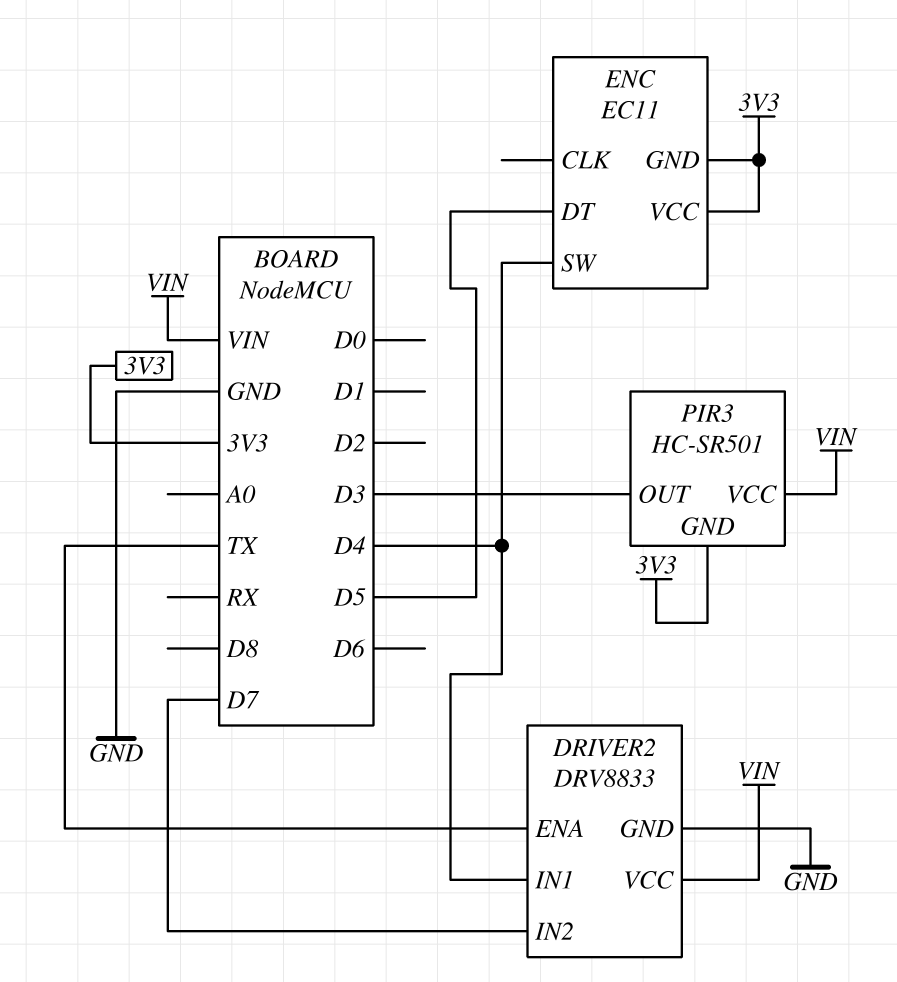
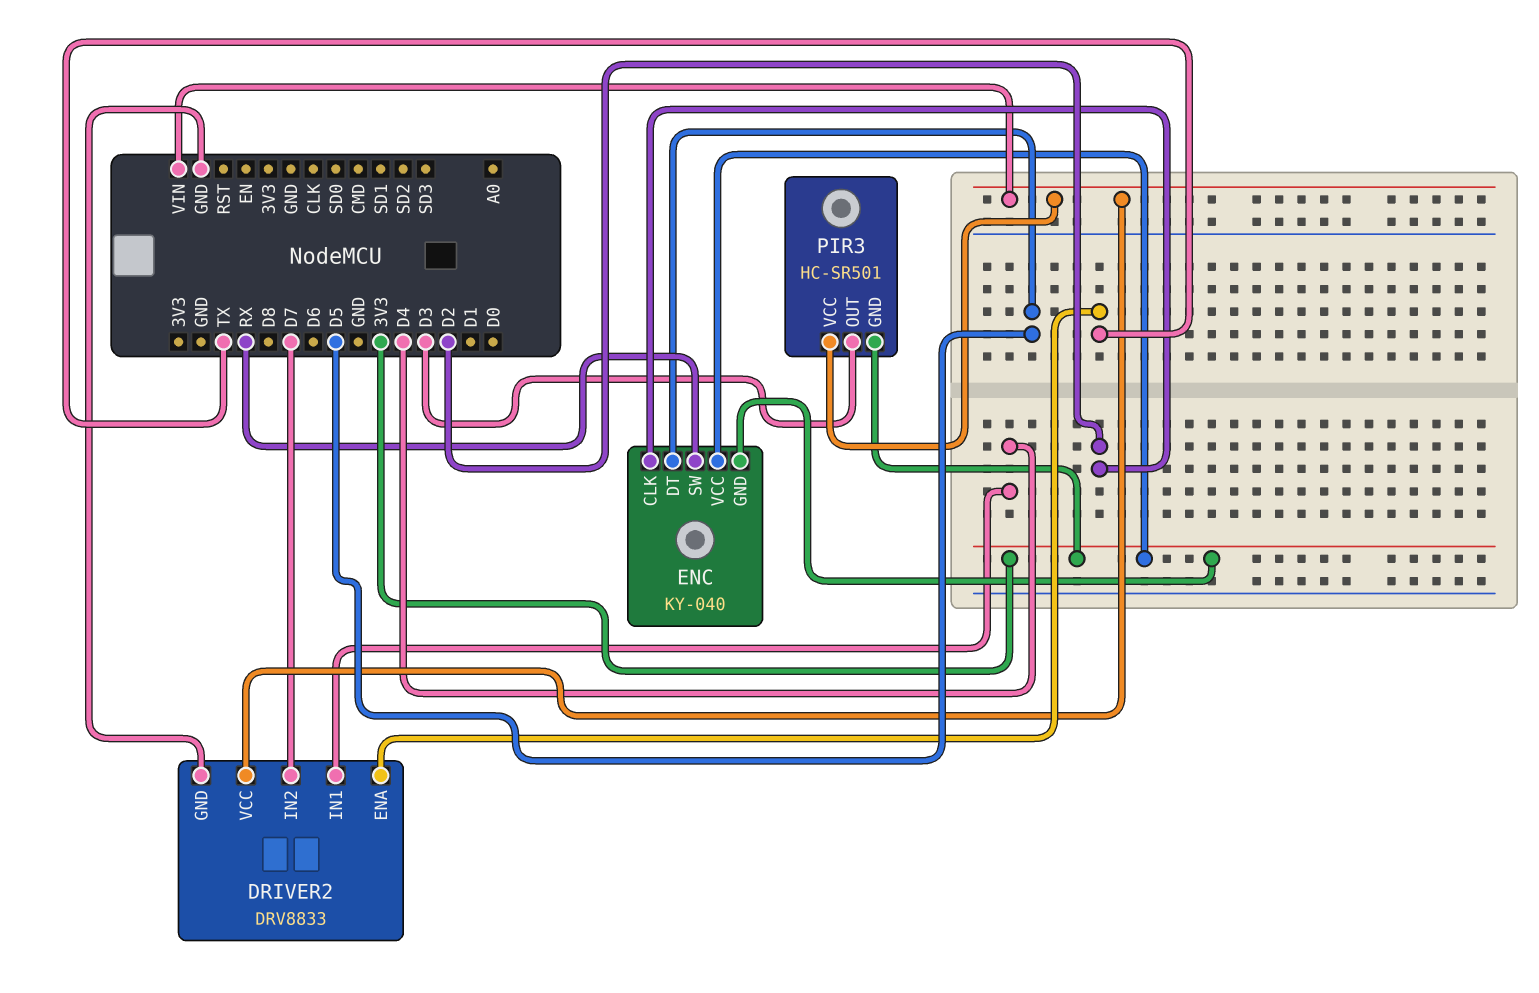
ENC: EC11 -> KY-040
ENC pin CLK: none -> D2
ENC pin SW: D4 -> RX

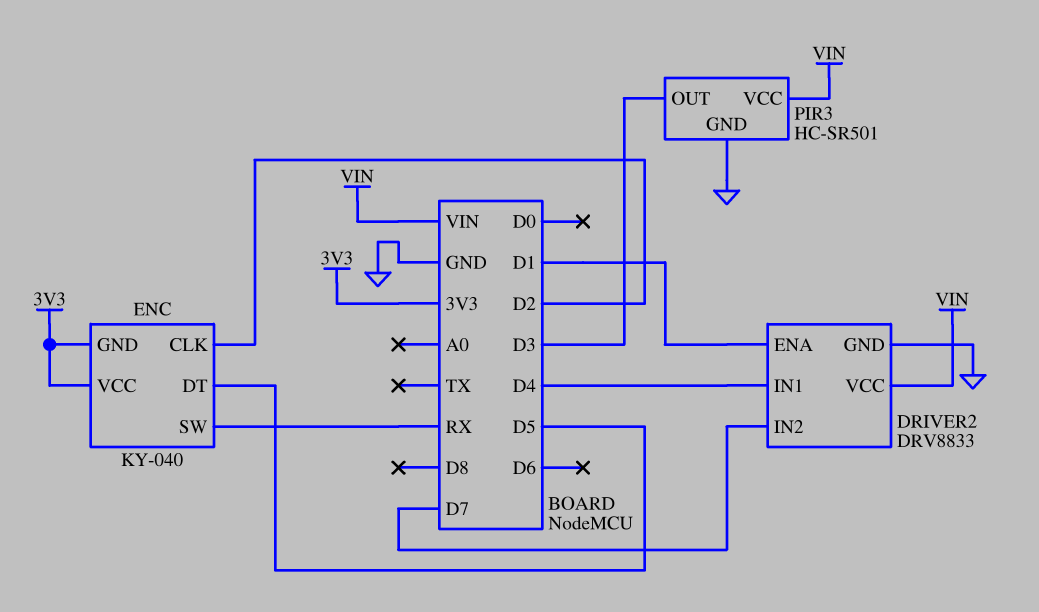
DRIVER2 pin ENA: TX -> D1
PIR3 pin GND: 3V3 -> GND

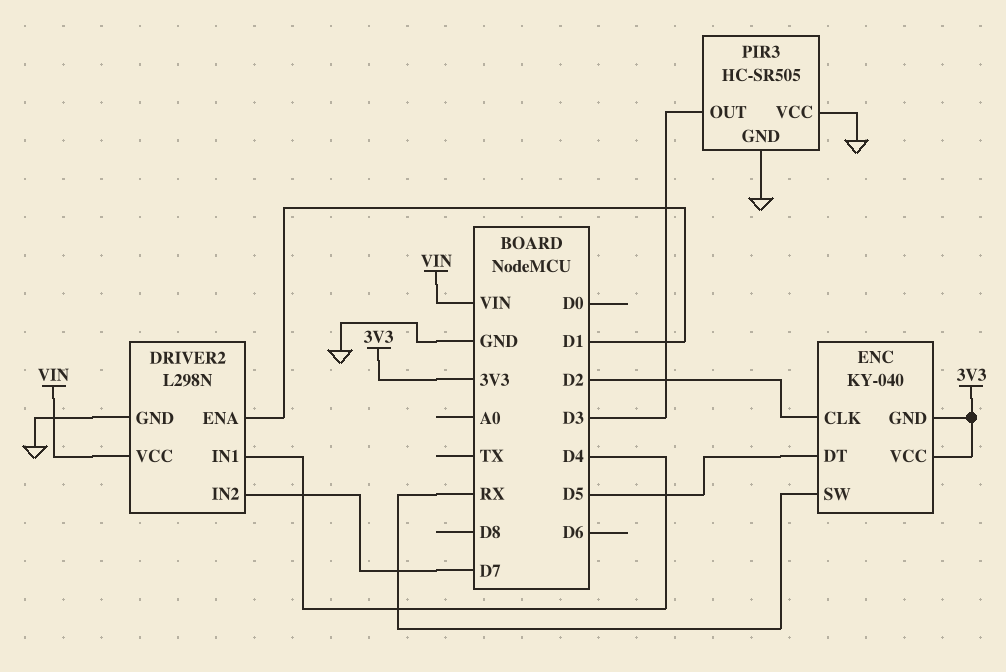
DRIVER2: DRV8833 -> L298N
PIR3: HC-SR501 -> HC-SR505
PIR3 pin VCC: VIN -> GND

